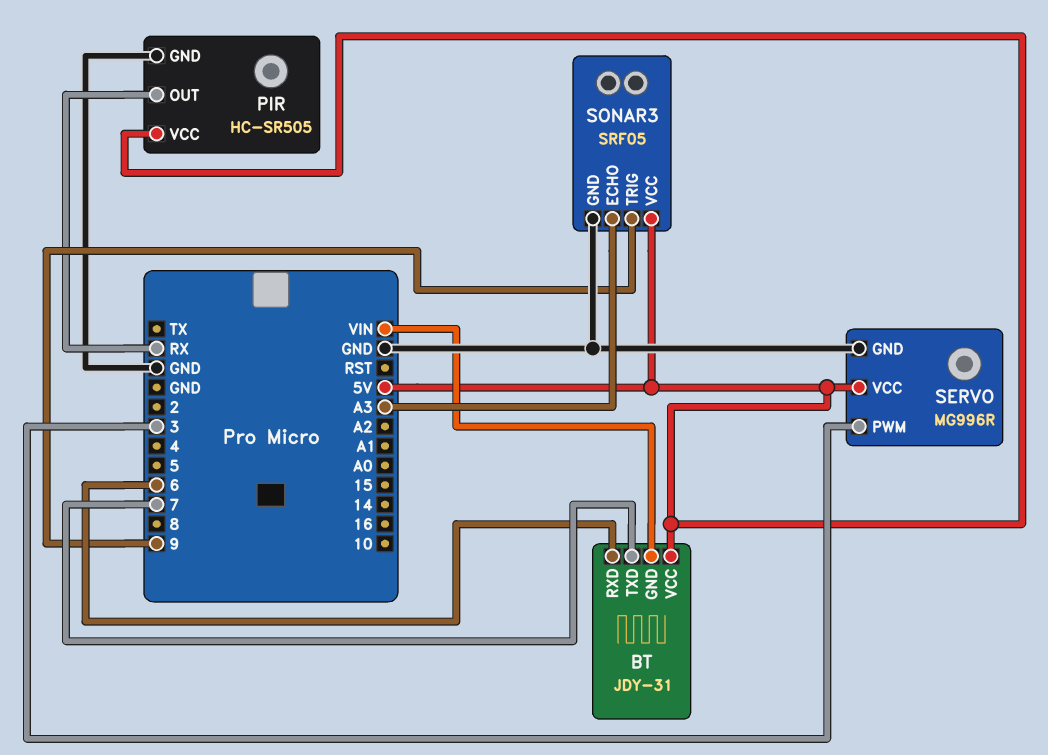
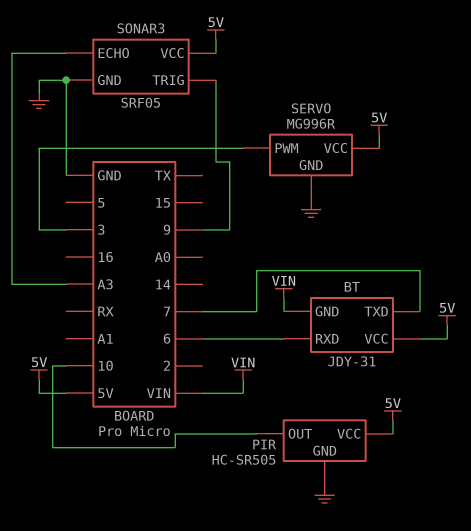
PIR pin OUT: RX -> 10

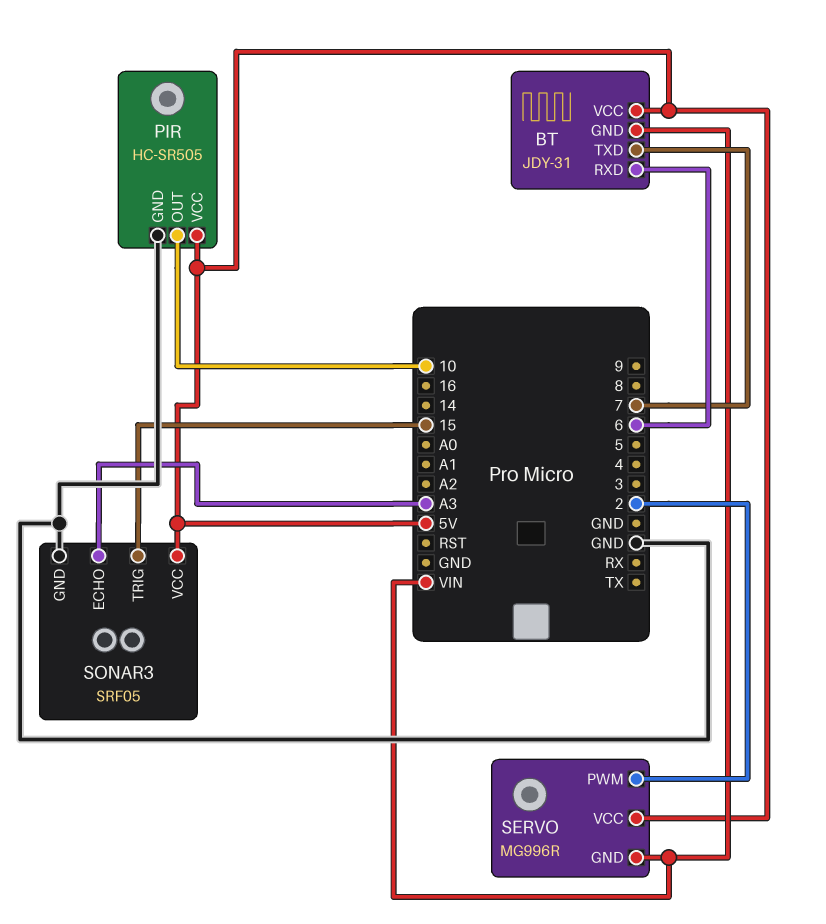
SERVO pin GND: GND -> VIN
SERVO pin PWM: 3 -> 2
SONAR3 pin TRIG: 9 -> 15

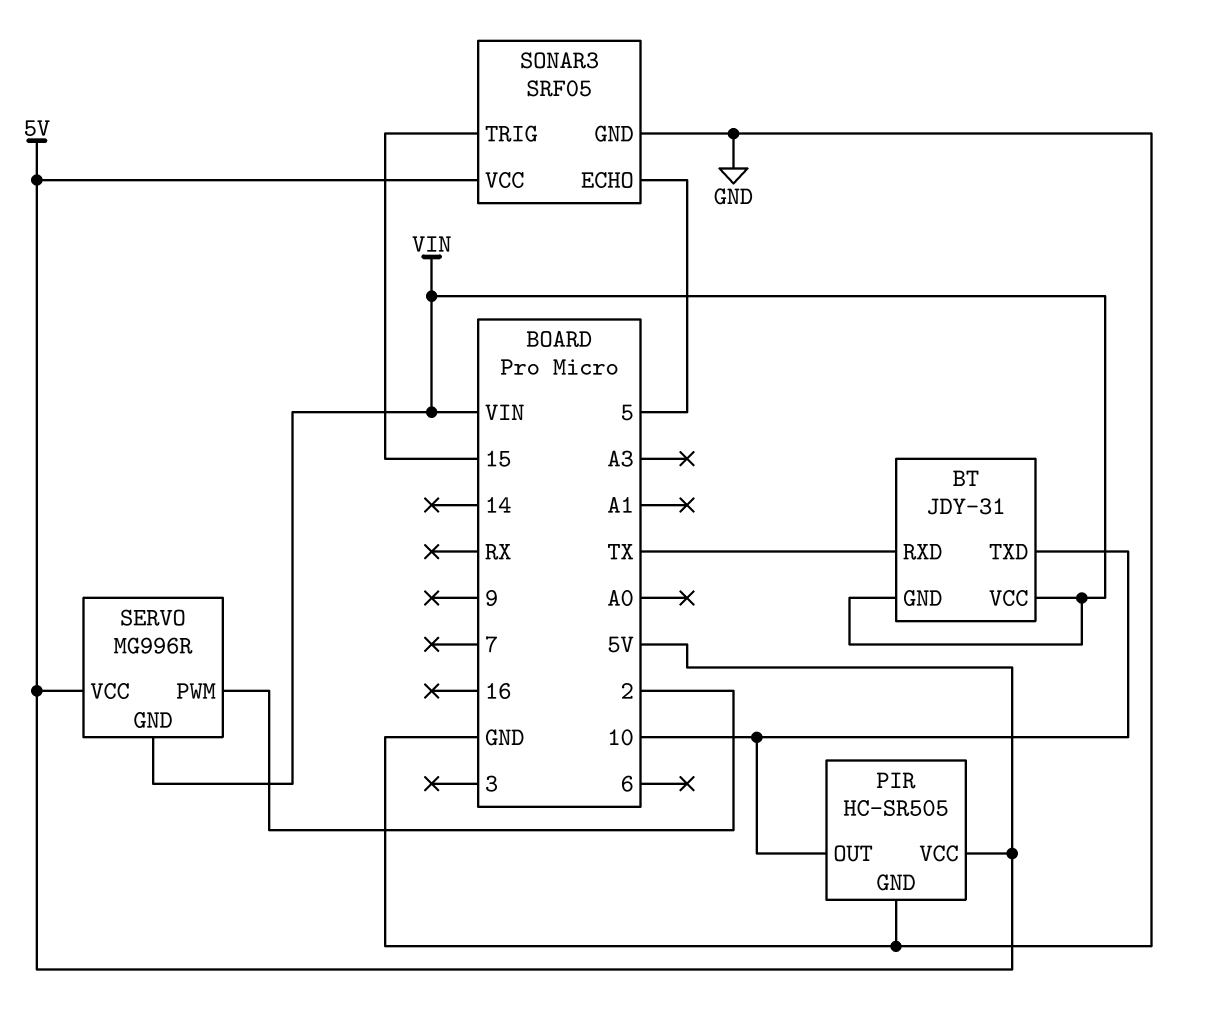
BT pin RXD: 6 -> TX
BT pin TXD: 7 -> 10
BT pin VCC: 5V -> VIN
SONAR3 pin ECHO: A3 -> 5

